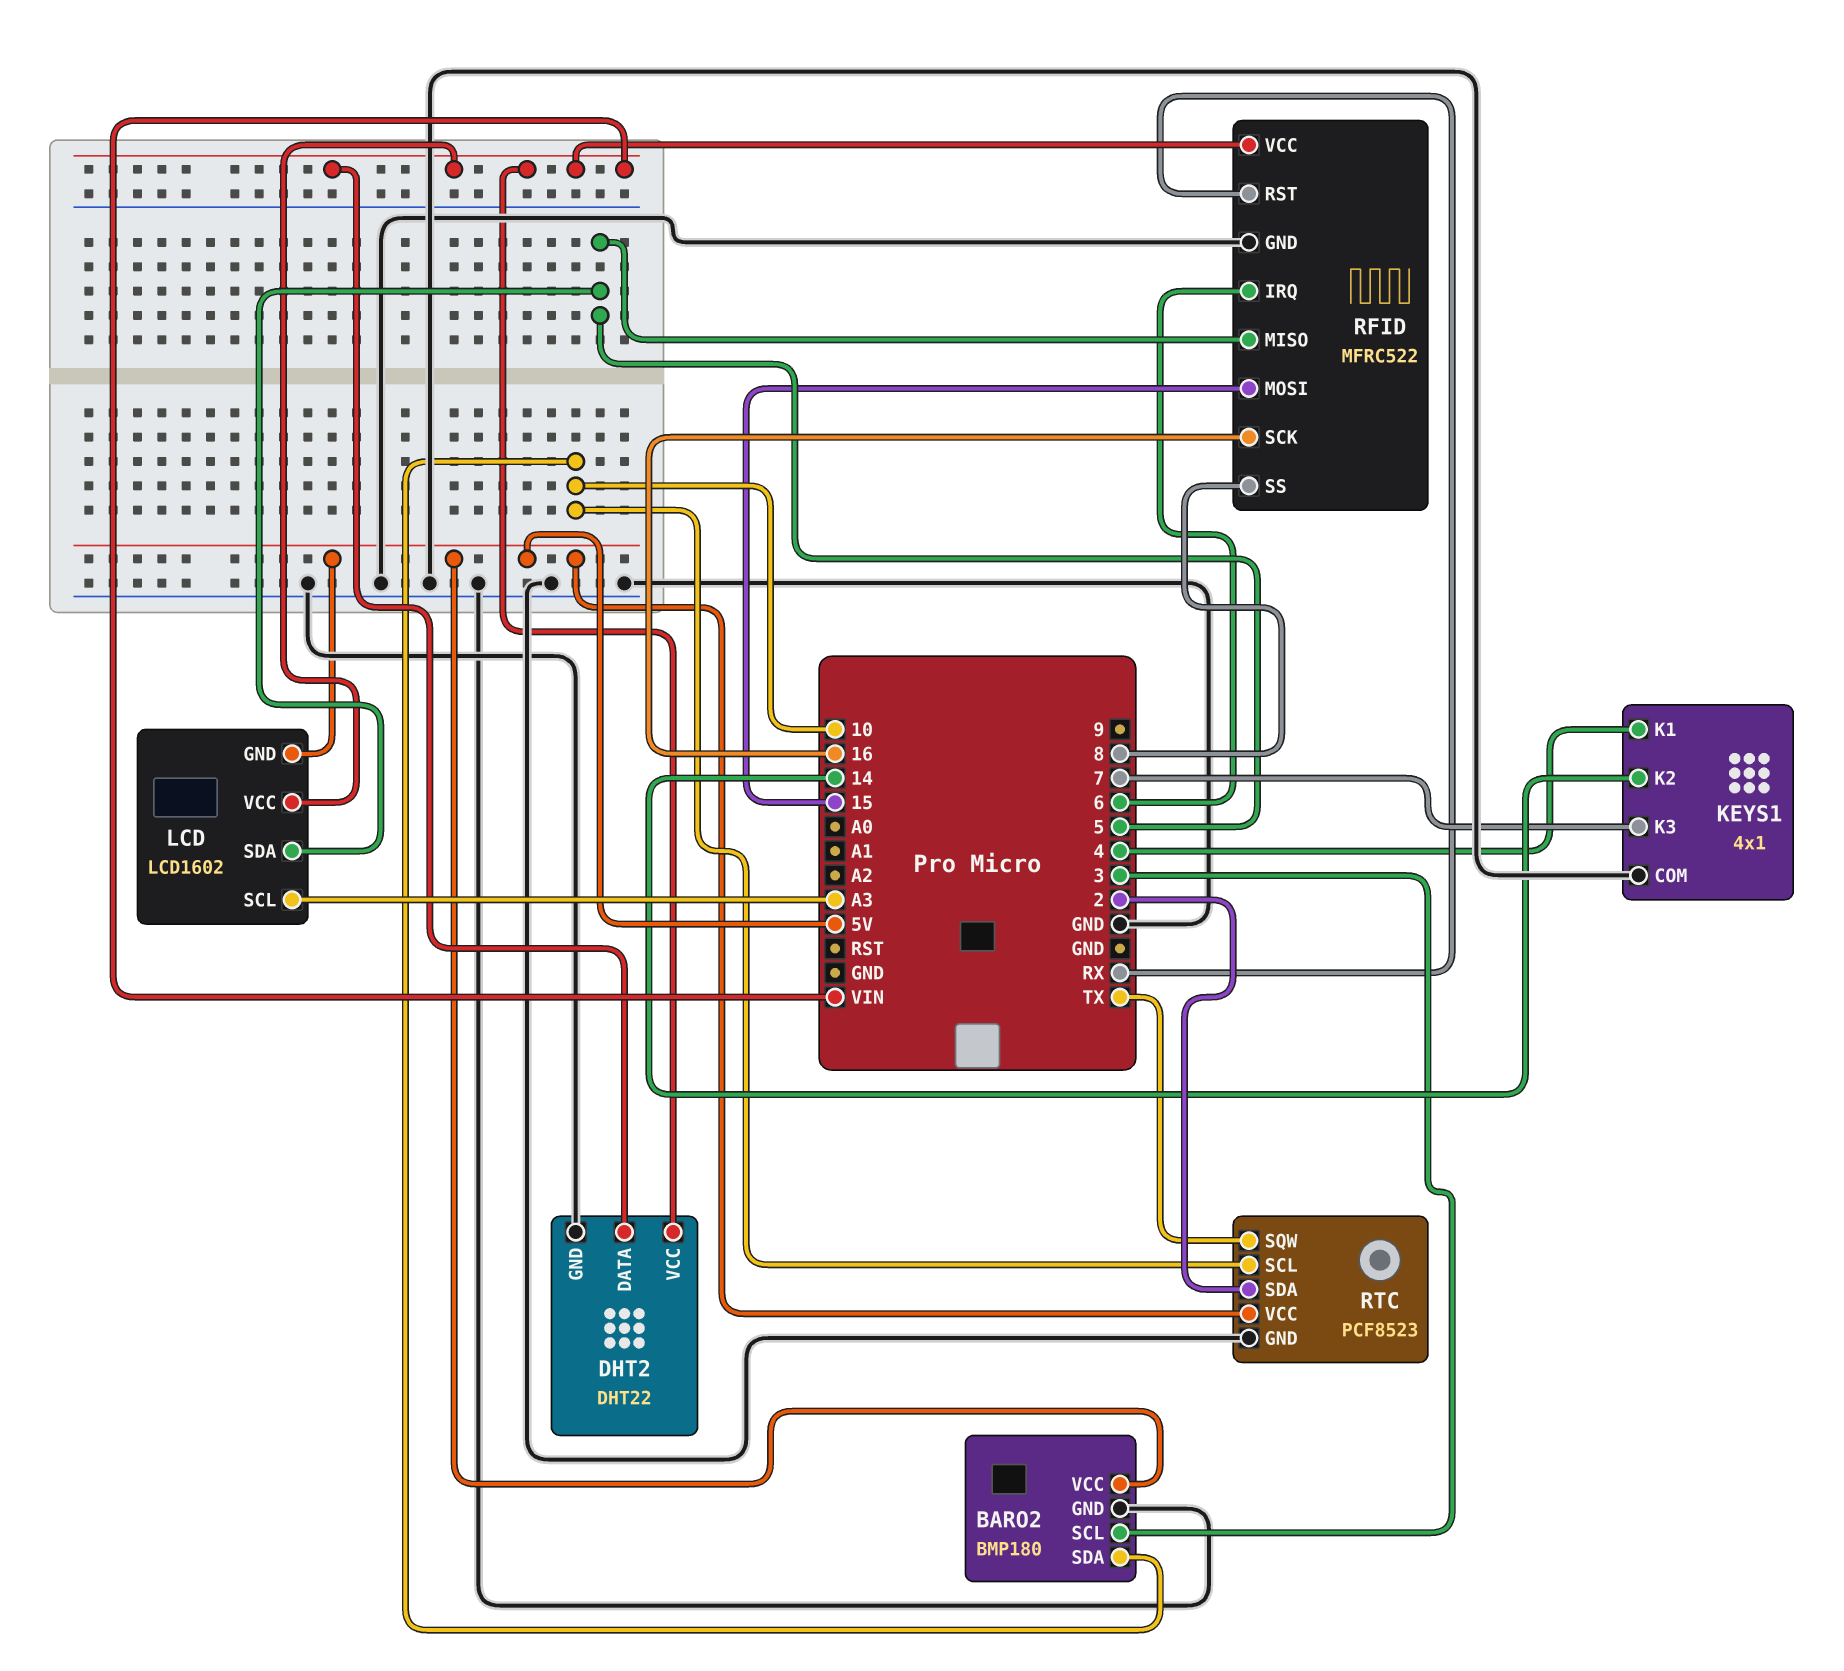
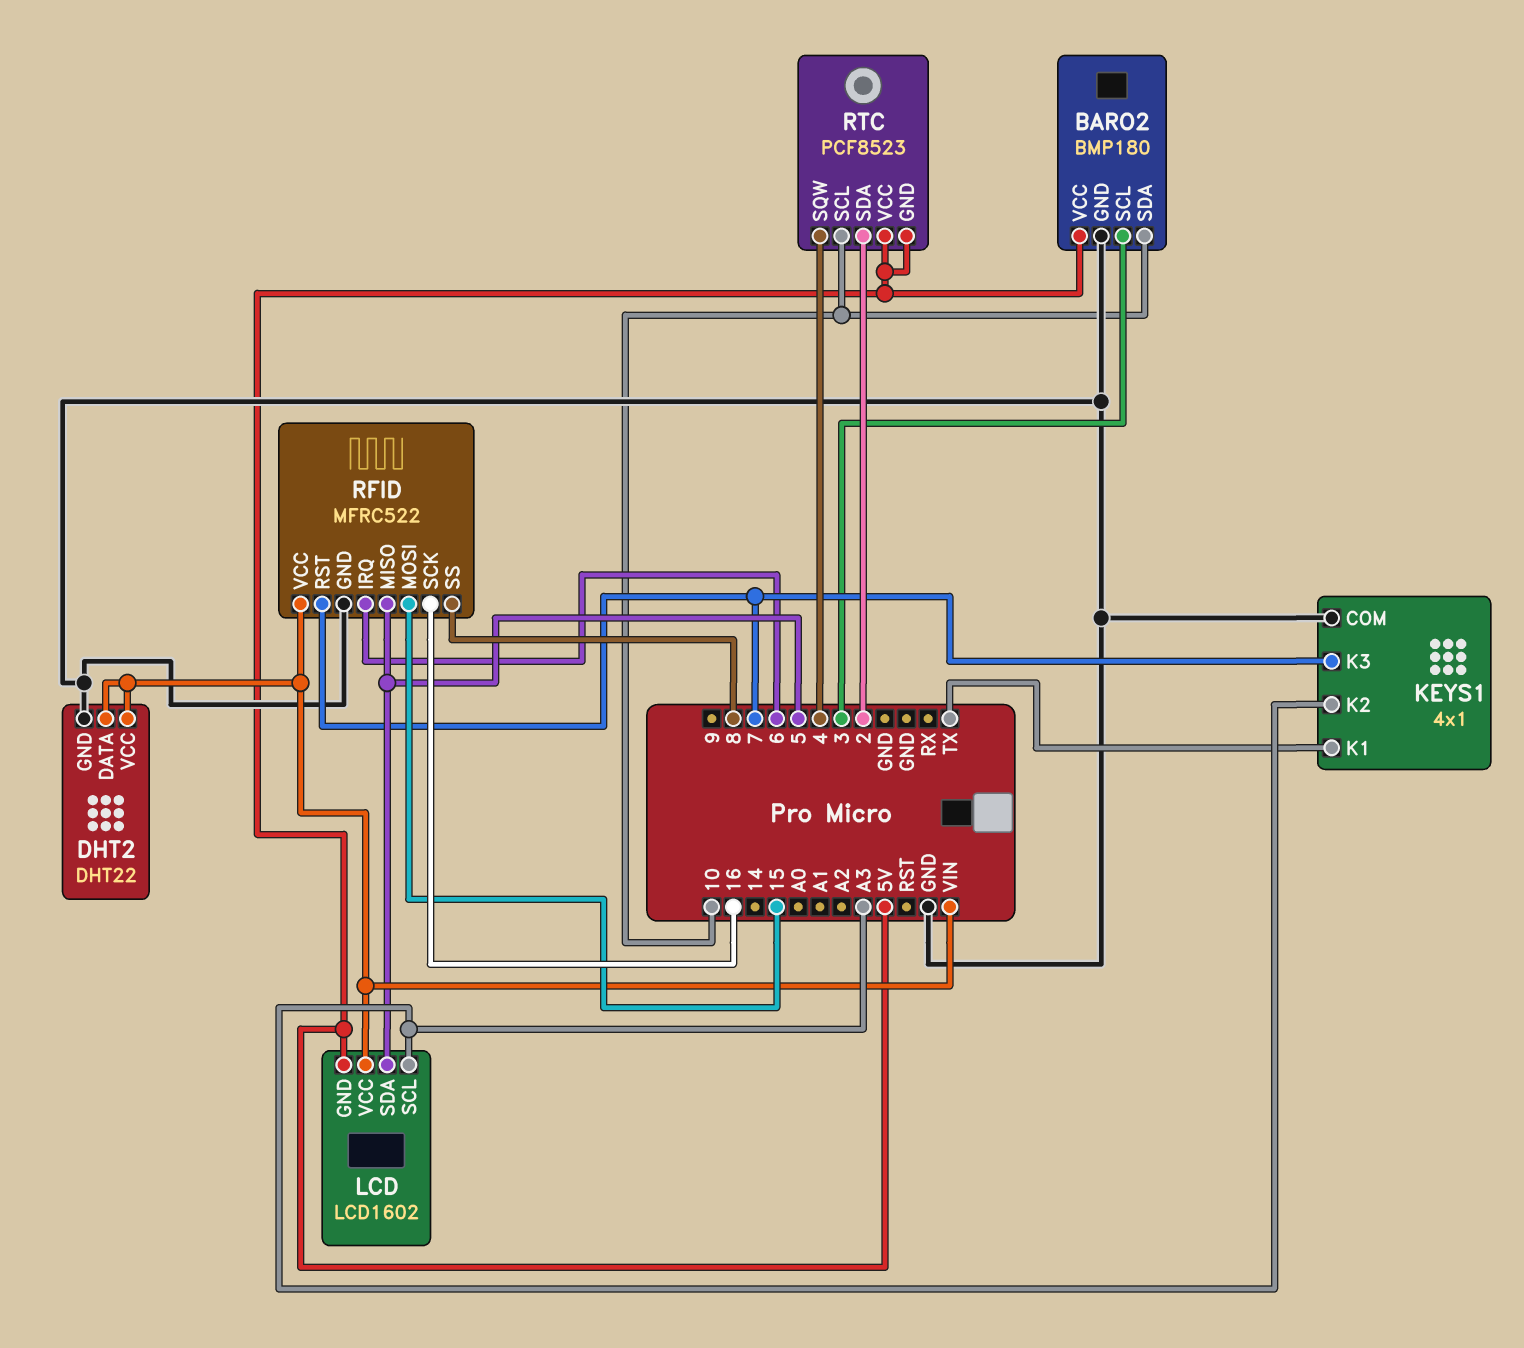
KEYS1 pin K1: 4 -> TX
KEYS1 pin K2: 14 -> A3
RFID pin RST: RX -> 7
RTC pin GND: GND -> 5V
RTC pin SQW: TX -> 4

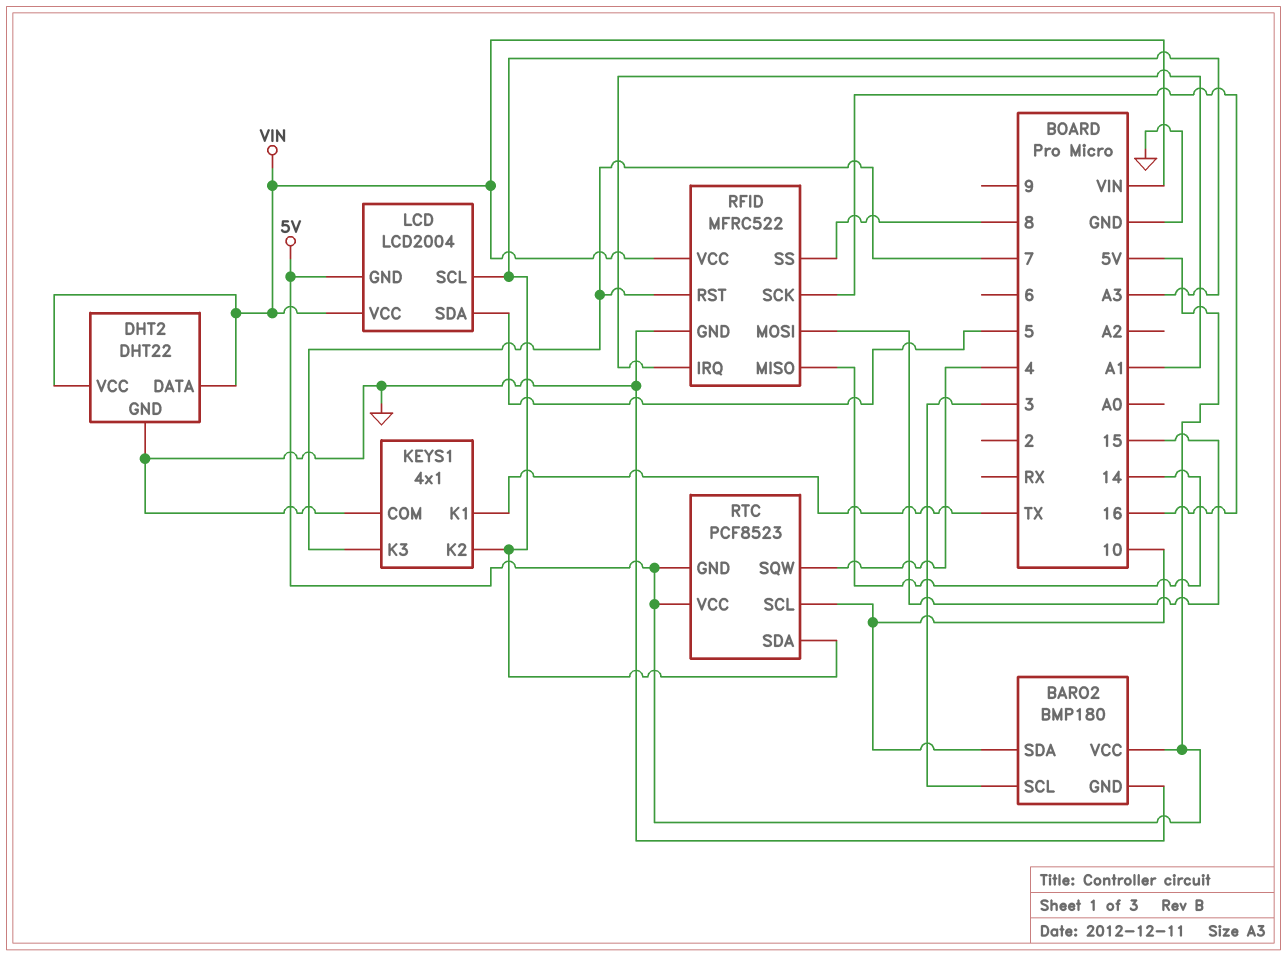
LCD: LCD1602 -> LCD2004
RFID pin IRQ: 6 -> A1
RFID pin MISO: 5 -> 14
RTC pin SDA: 2 -> A3

